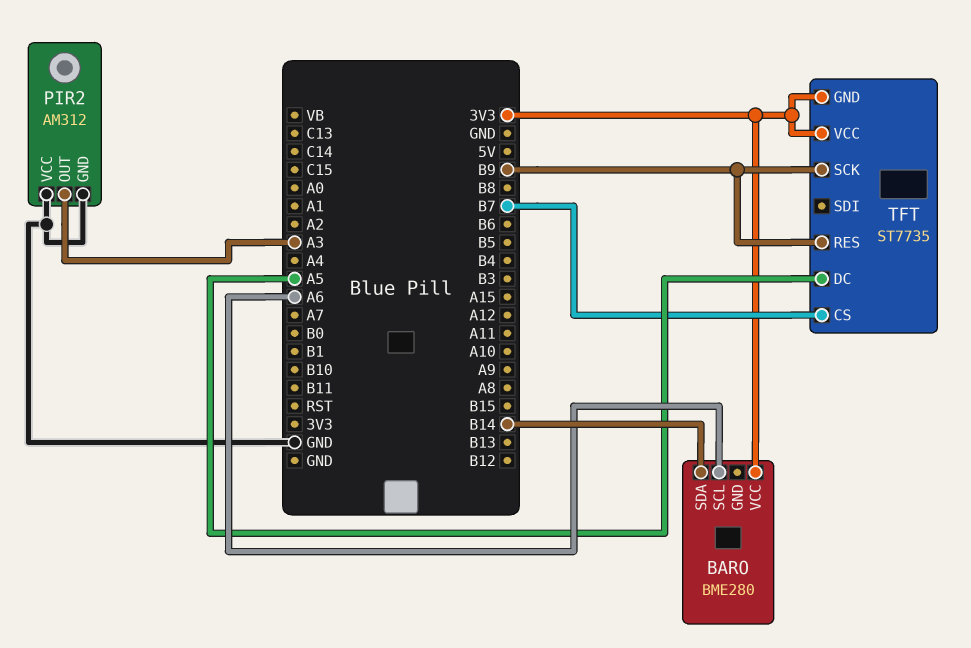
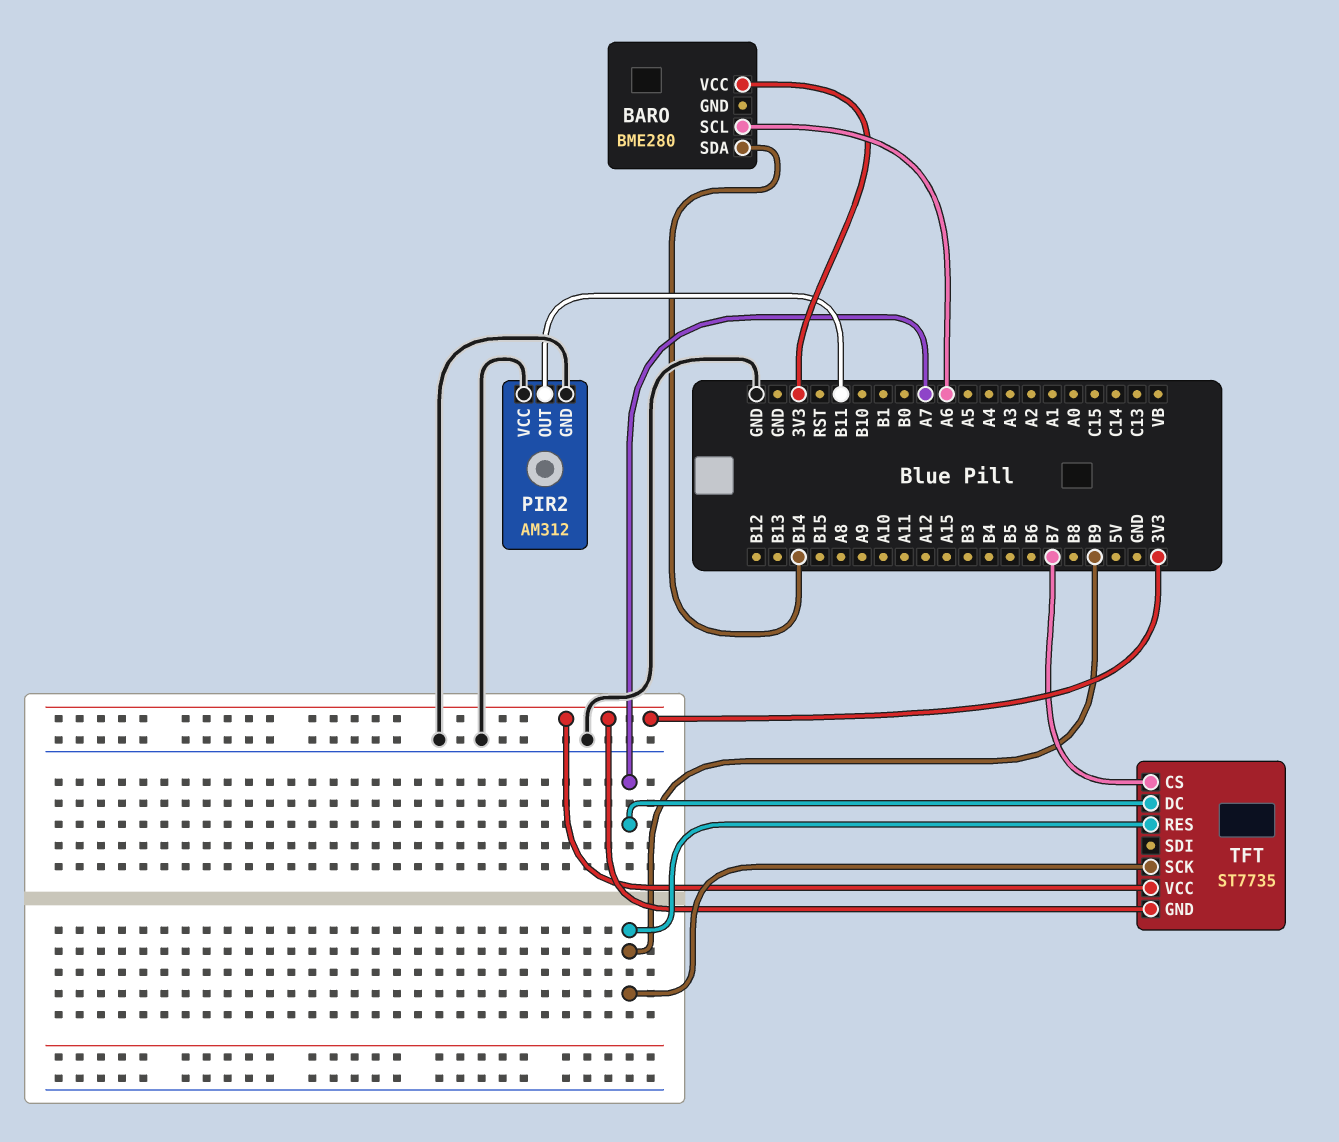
PIR2 pin OUT: A3 -> B11
TFT pin DC: A5 -> A7

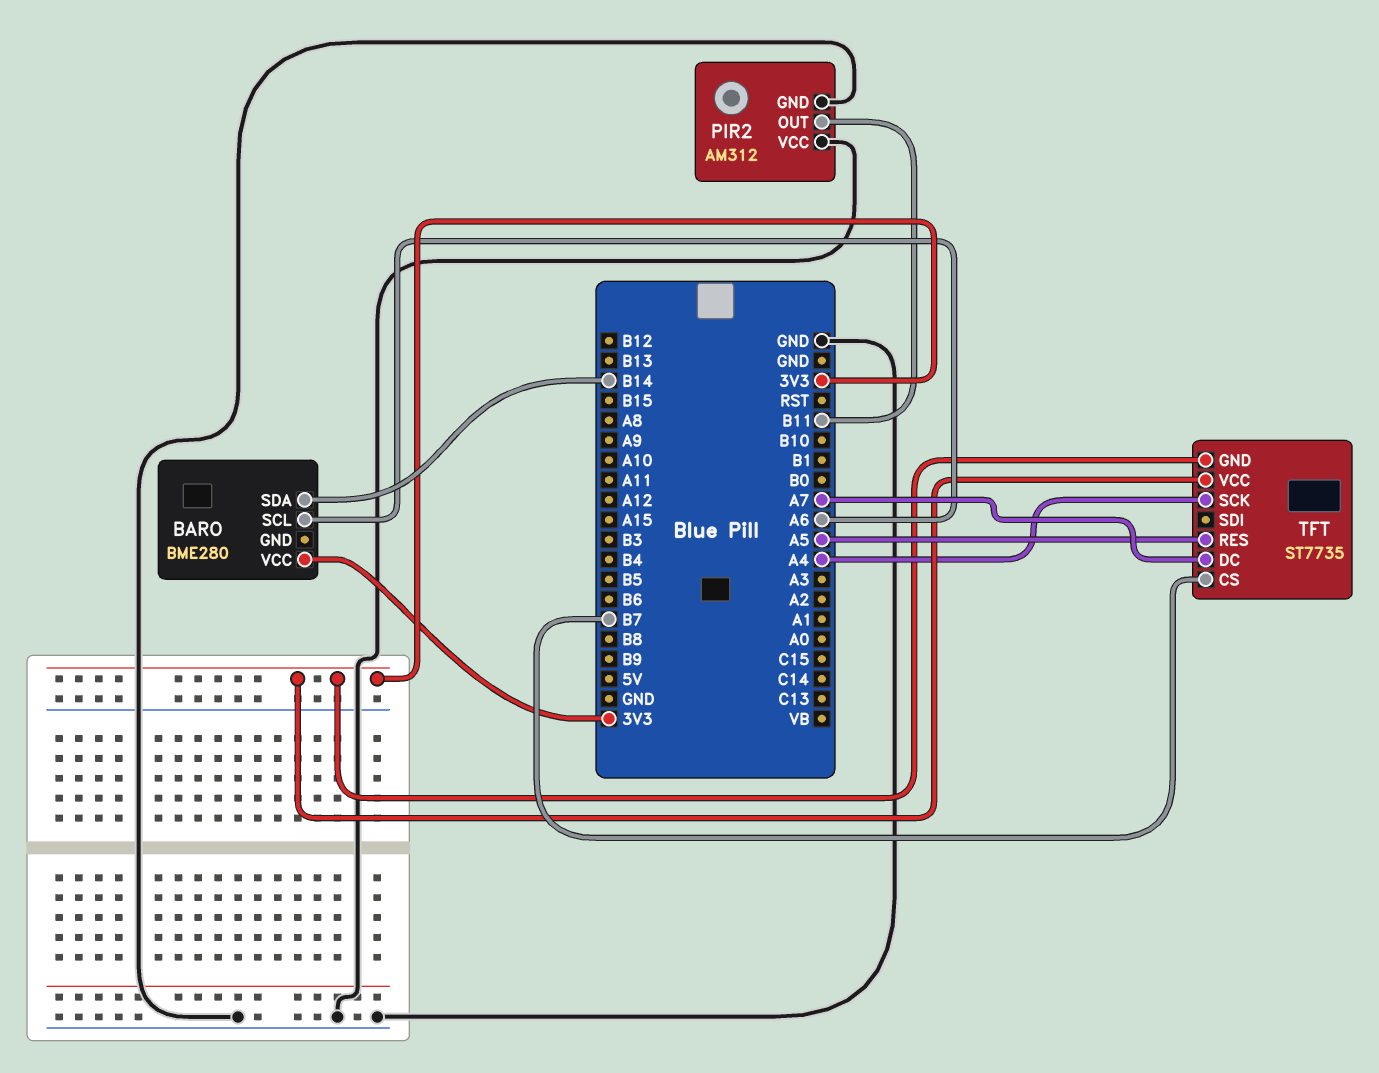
TFT pin RES: B9 -> A5
TFT pin SCK: B9 -> A4

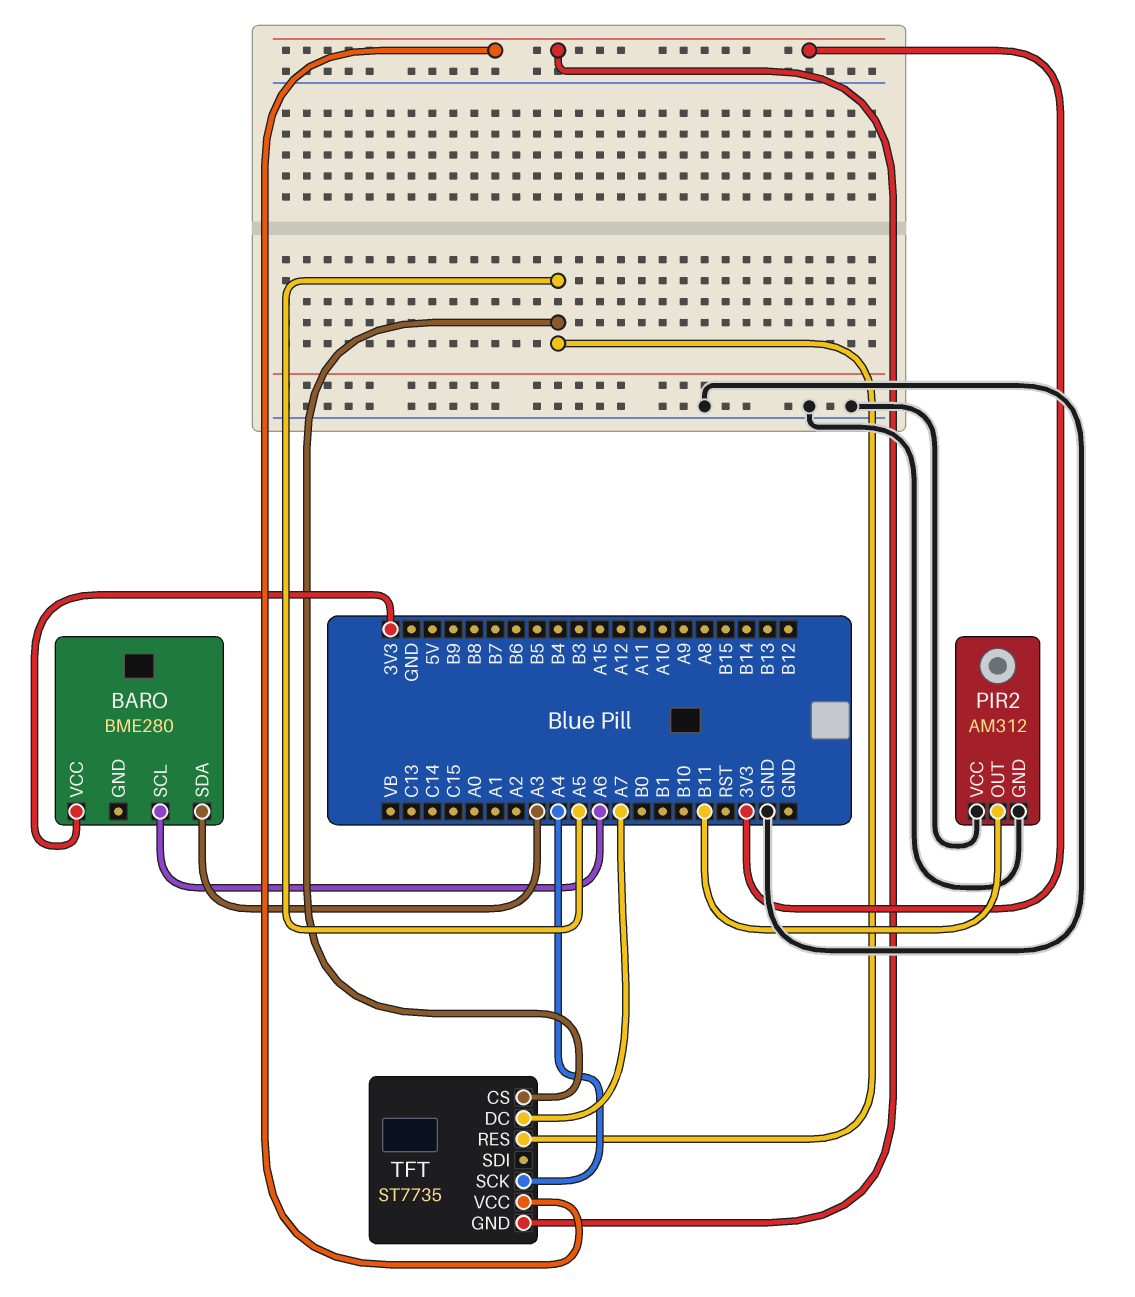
BARO pin SDA: B14 -> A3
TFT pin CS: B7 -> A5

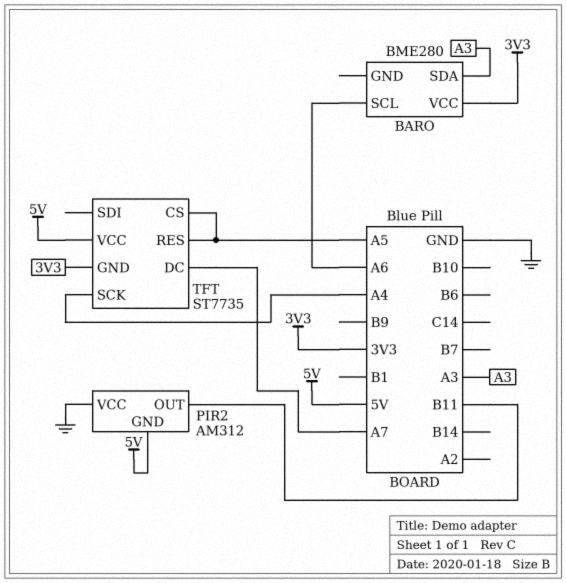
PIR2 pin GND: GND -> 5V
TFT pin VCC: 3V3 -> 5V

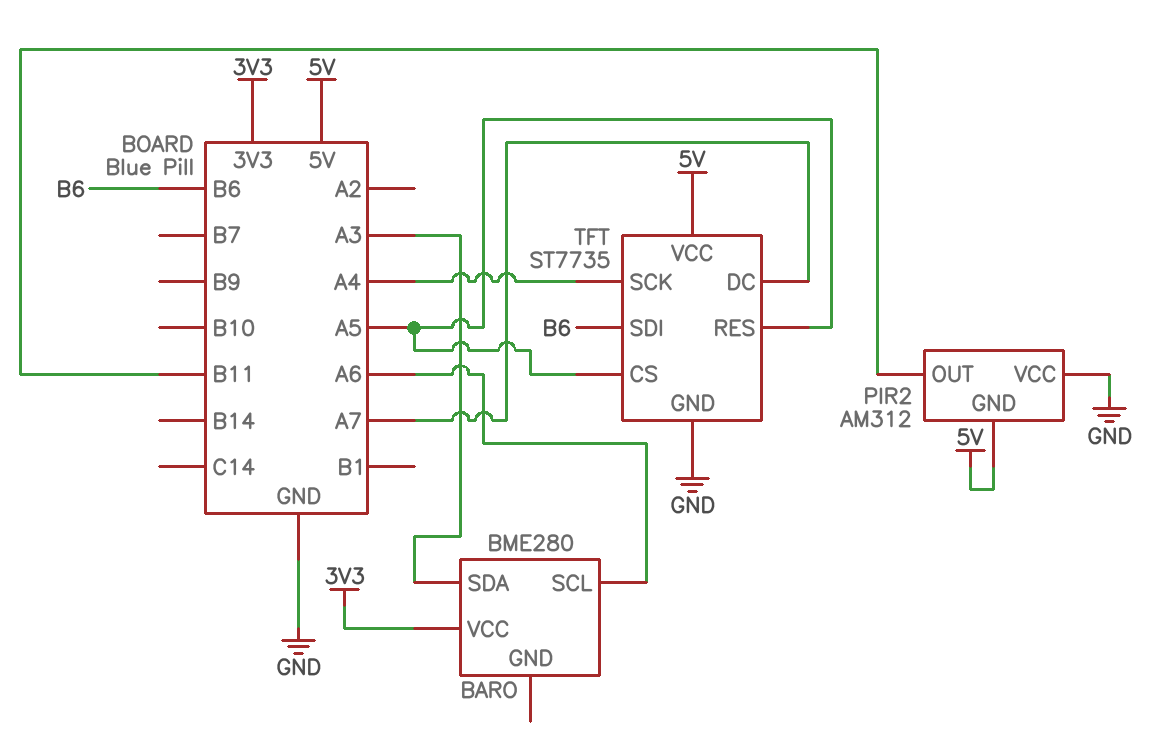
TFT pin GND: 3V3 -> GND
TFT pin SDI: none -> B6

